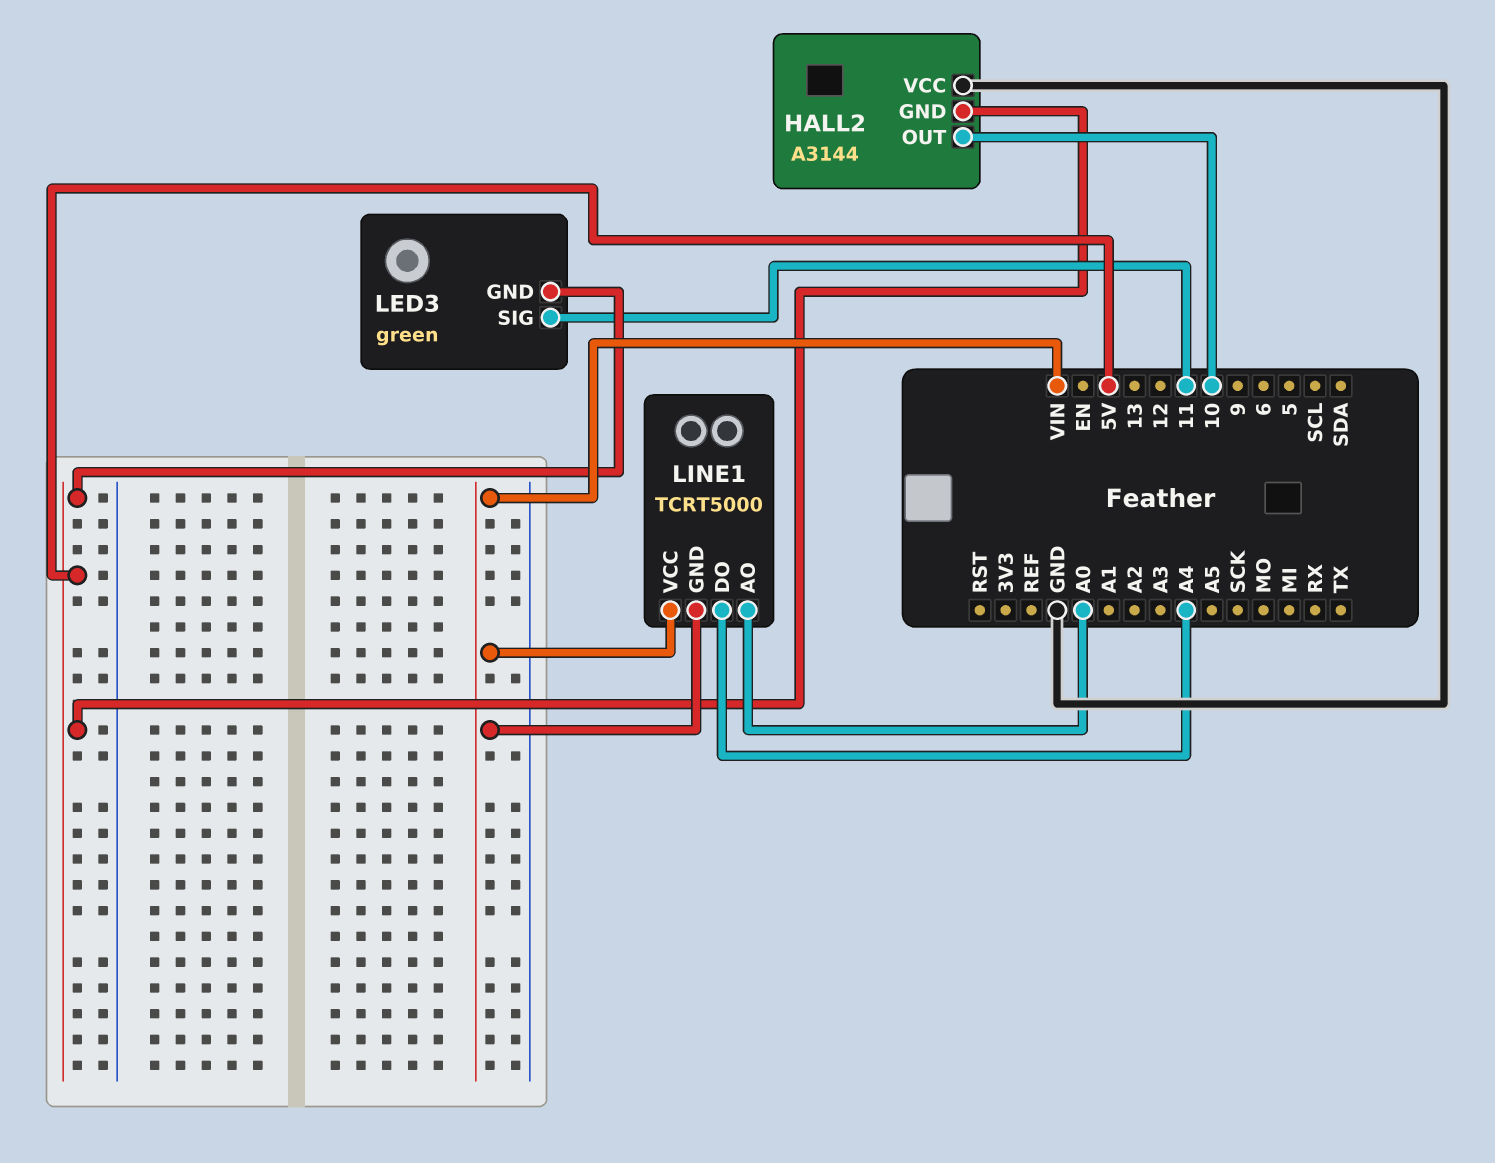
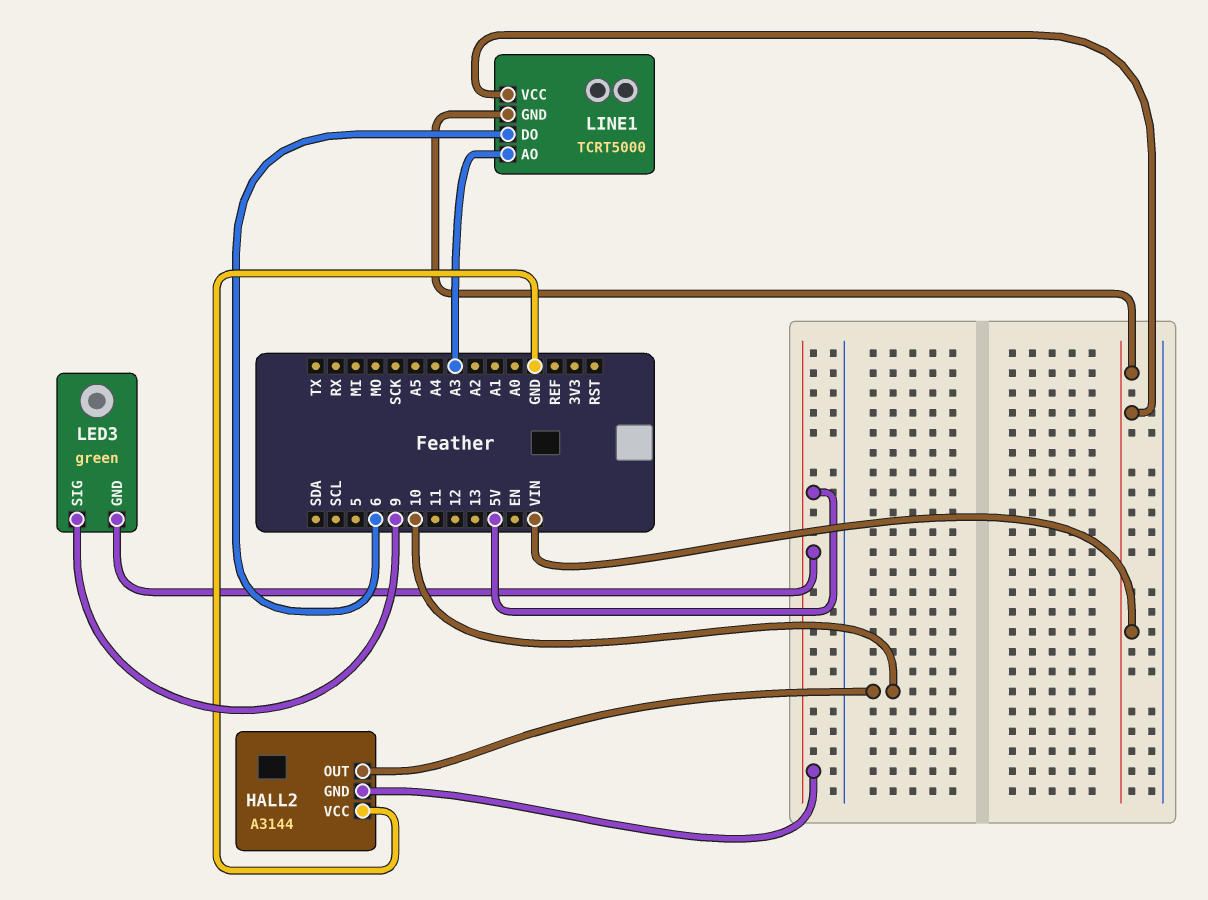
LED3 pin SIG: 11 -> 9
LINE1 pin AO: A0 -> A3
LINE1 pin DO: A4 -> 6

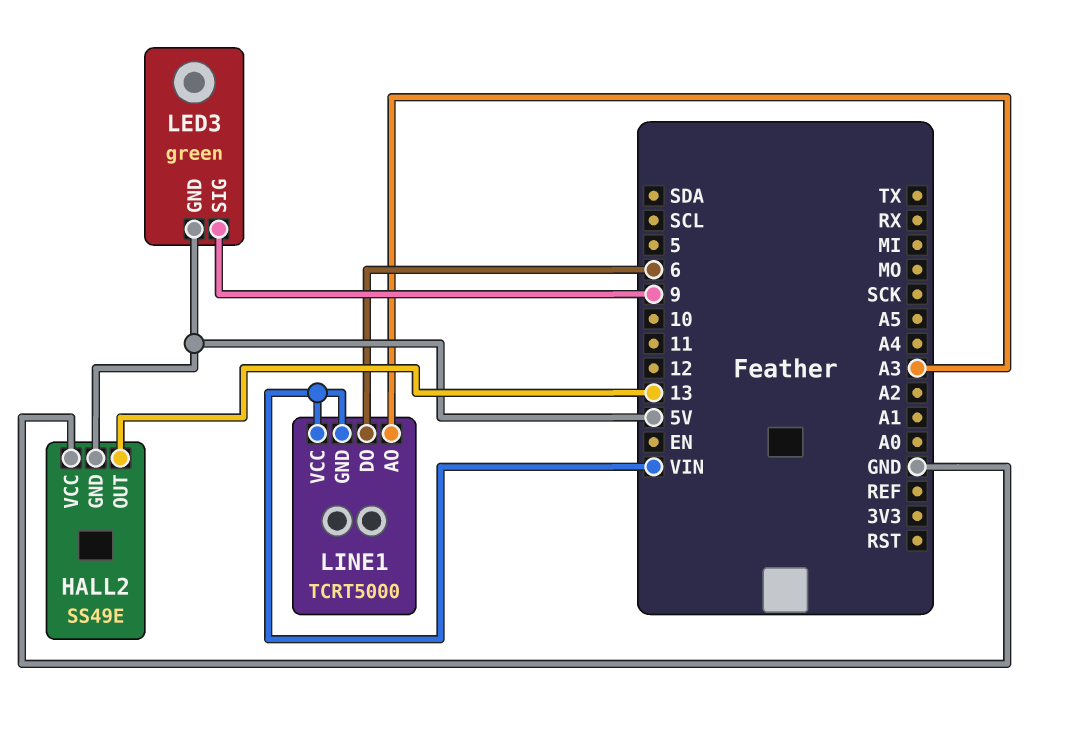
HALL2: A3144 -> SS49E
HALL2 pin OUT: 10 -> 13

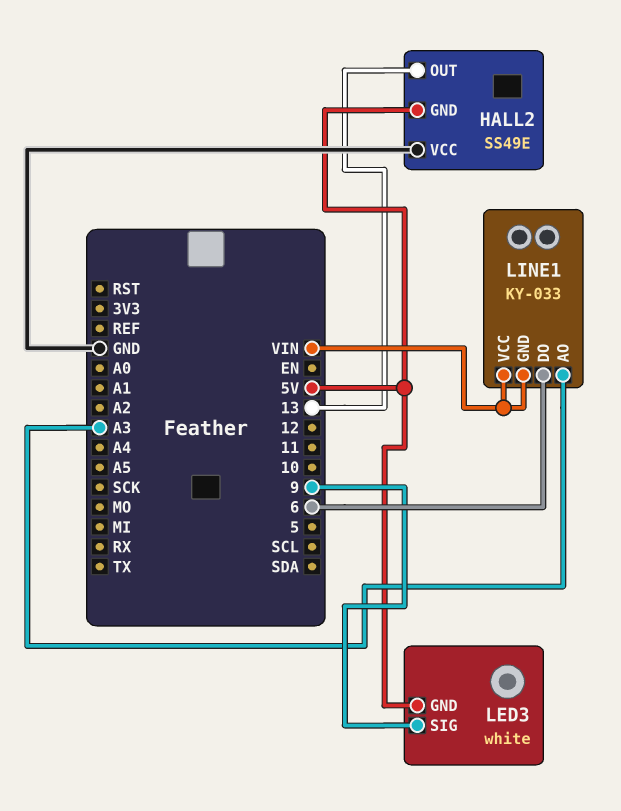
LED3: green -> white
LINE1: TCRT5000 -> KY-033

